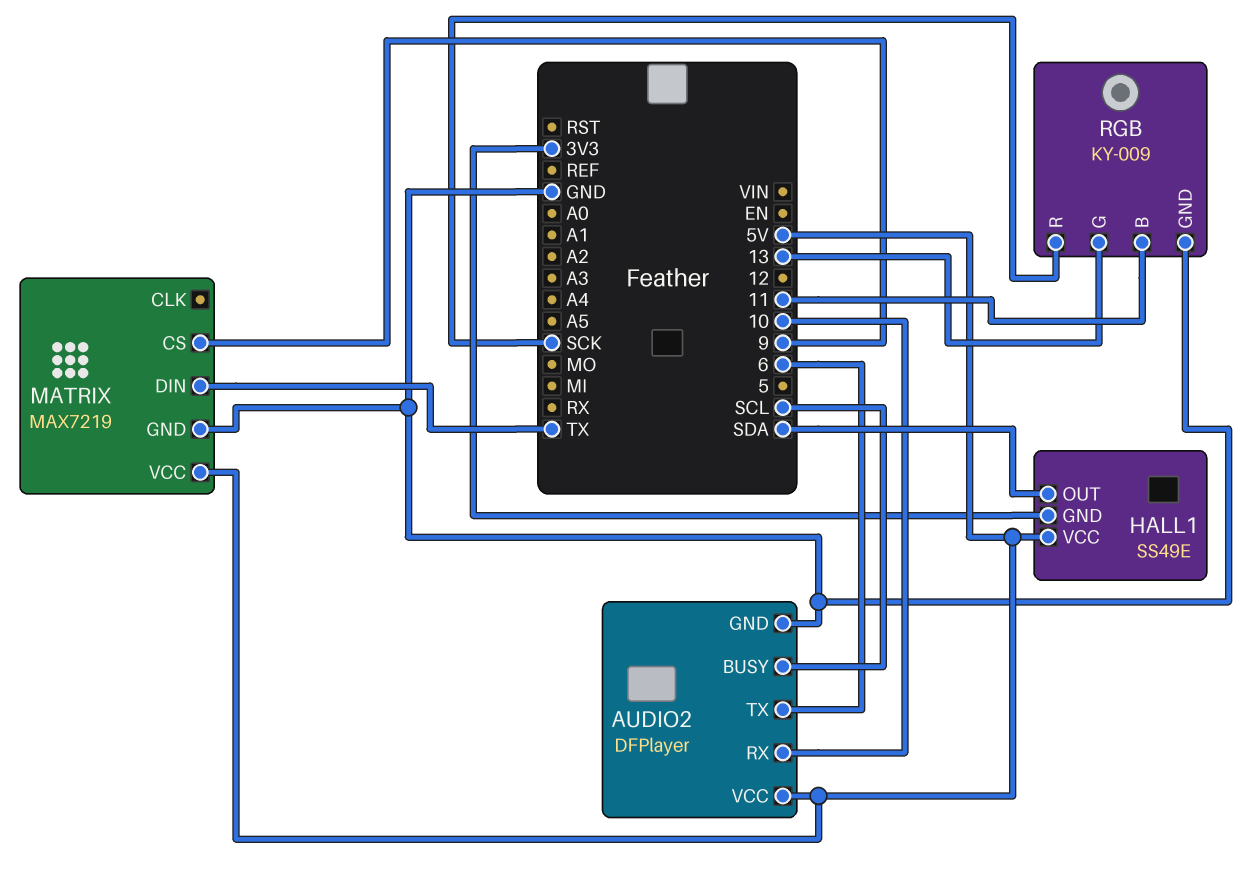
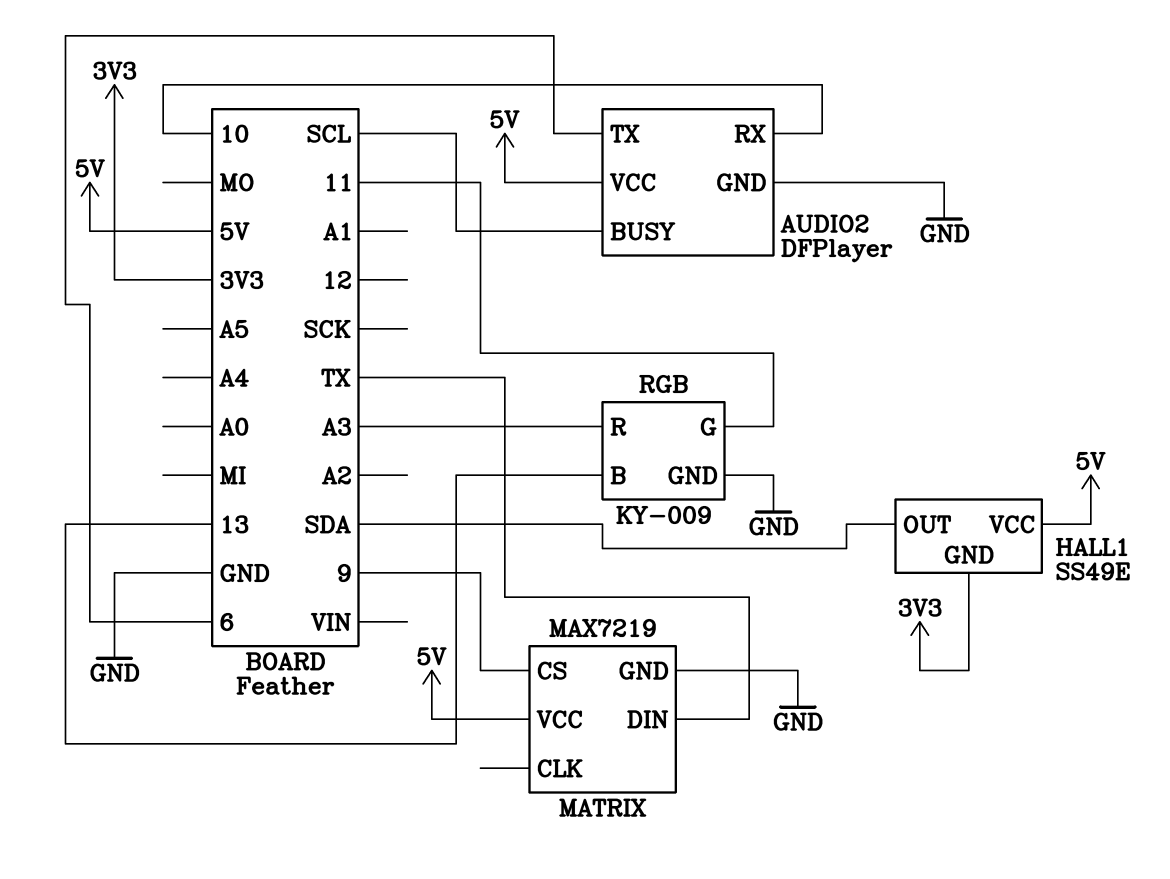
RGB pin B: 11 -> 13
RGB pin G: 13 -> 11
RGB pin R: SCK -> A3

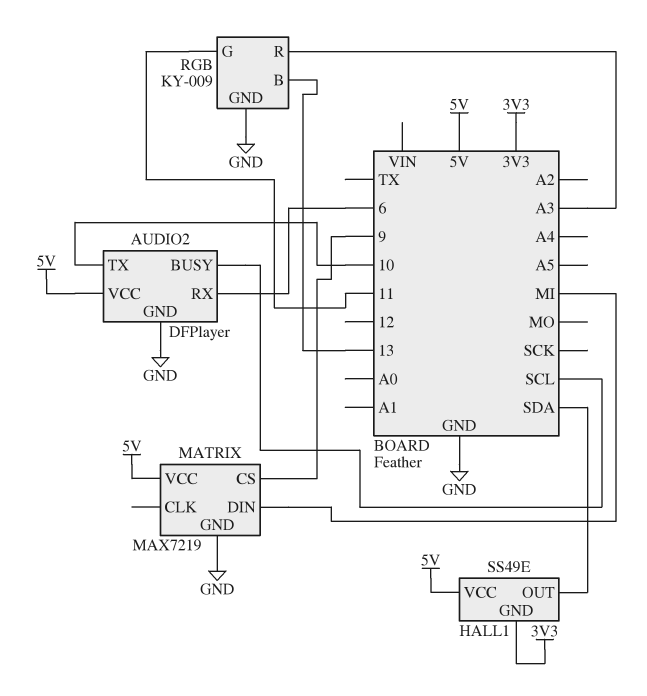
AUDIO2 pin RX: 10 -> 6
AUDIO2 pin TX: 6 -> 10
MATRIX pin DIN: TX -> MI

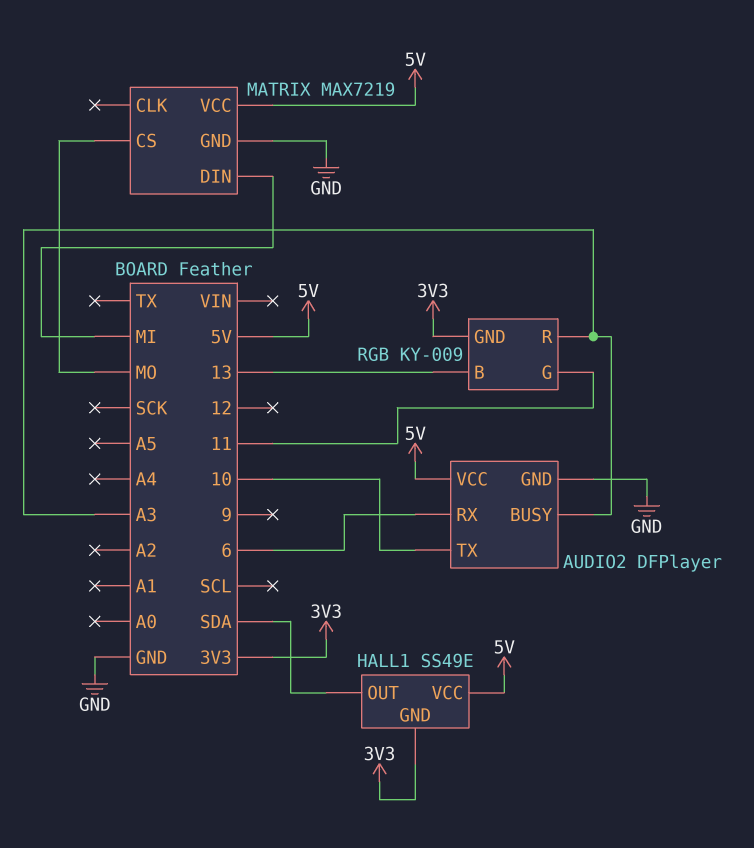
AUDIO2 pin BUSY: SCL -> A3
MATRIX pin CS: 9 -> MO
RGB pin GND: GND -> 3V3

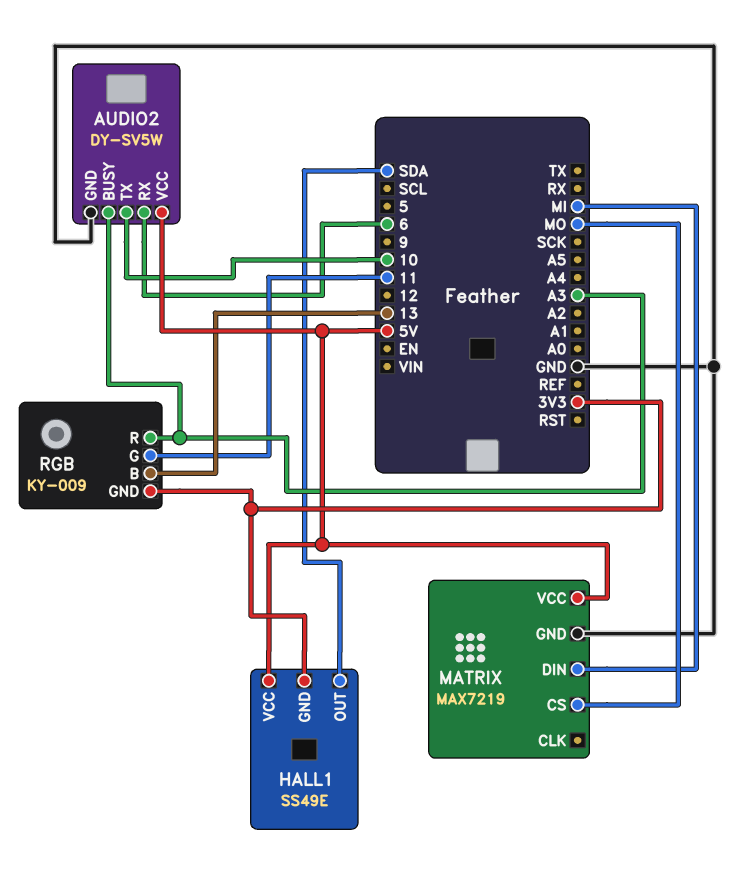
AUDIO2: DFPlayer -> DY-SV5W

